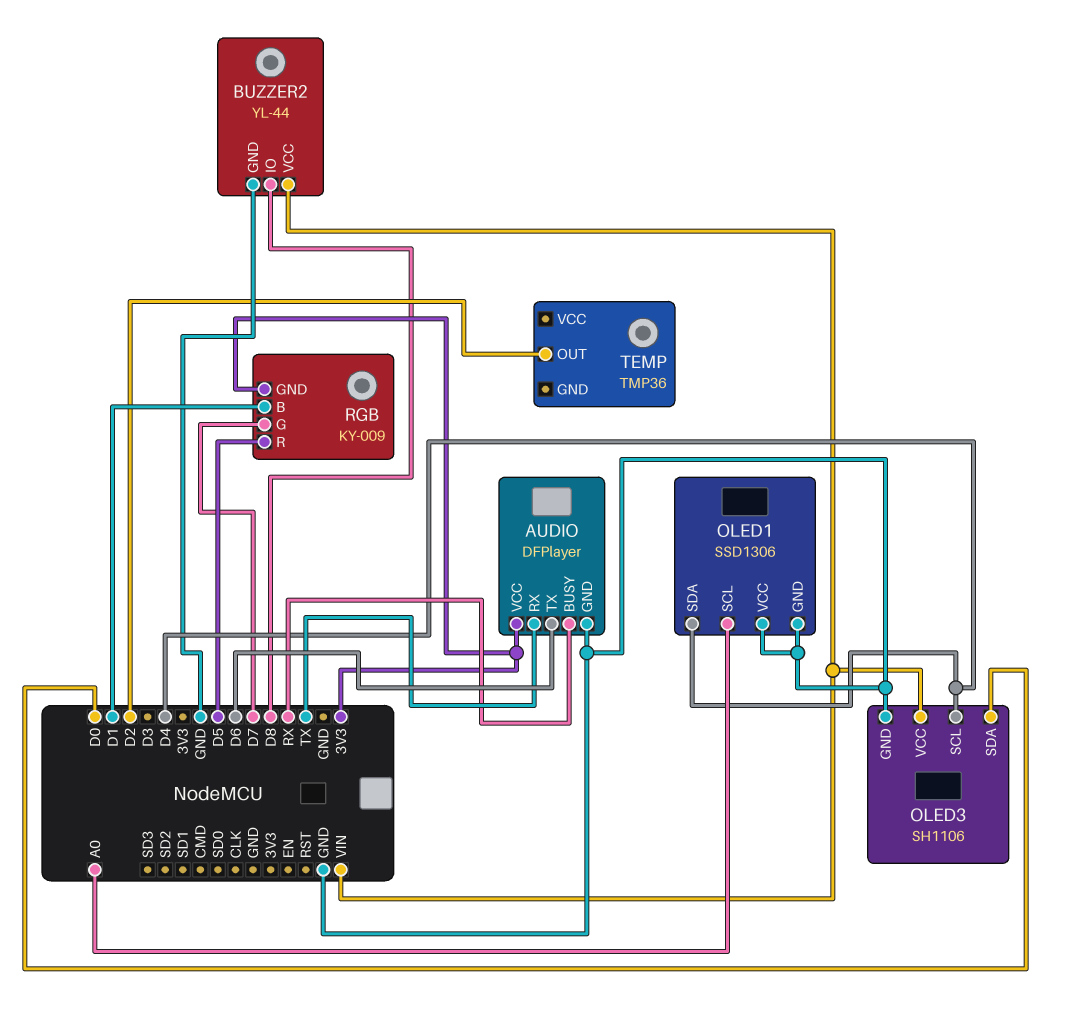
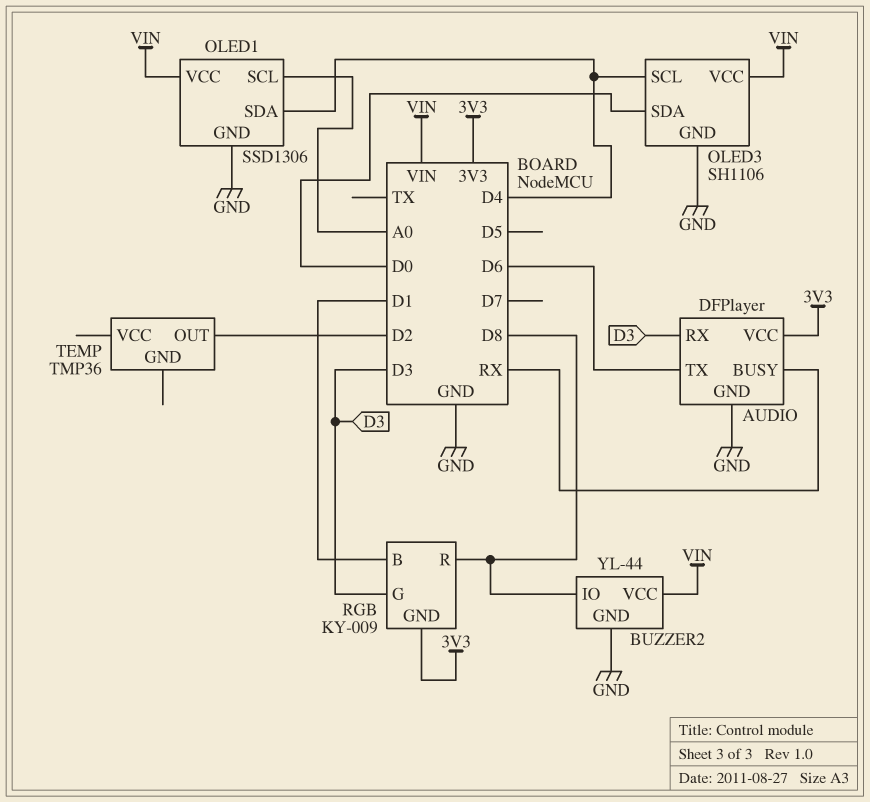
AUDIO pin RX: TX -> D3
OLED1 pin VCC: GND -> VIN
RGB pin G: D7 -> D3
RGB pin R: D5 -> D8

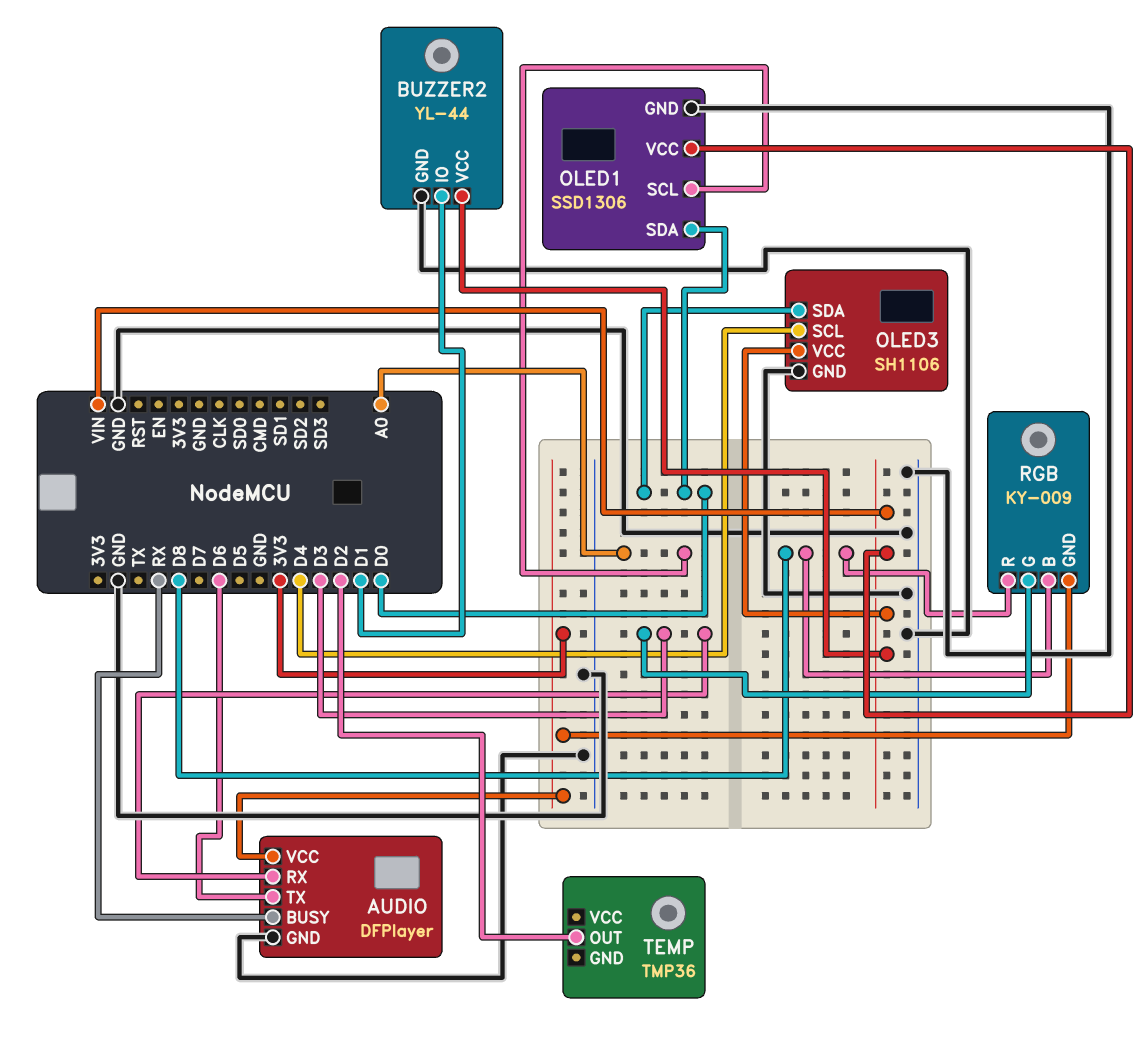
BUZZER2 pin IO: D8 -> D1
OLED1 pin SDA: D4 -> D0
RGB pin B: D1 -> D8

